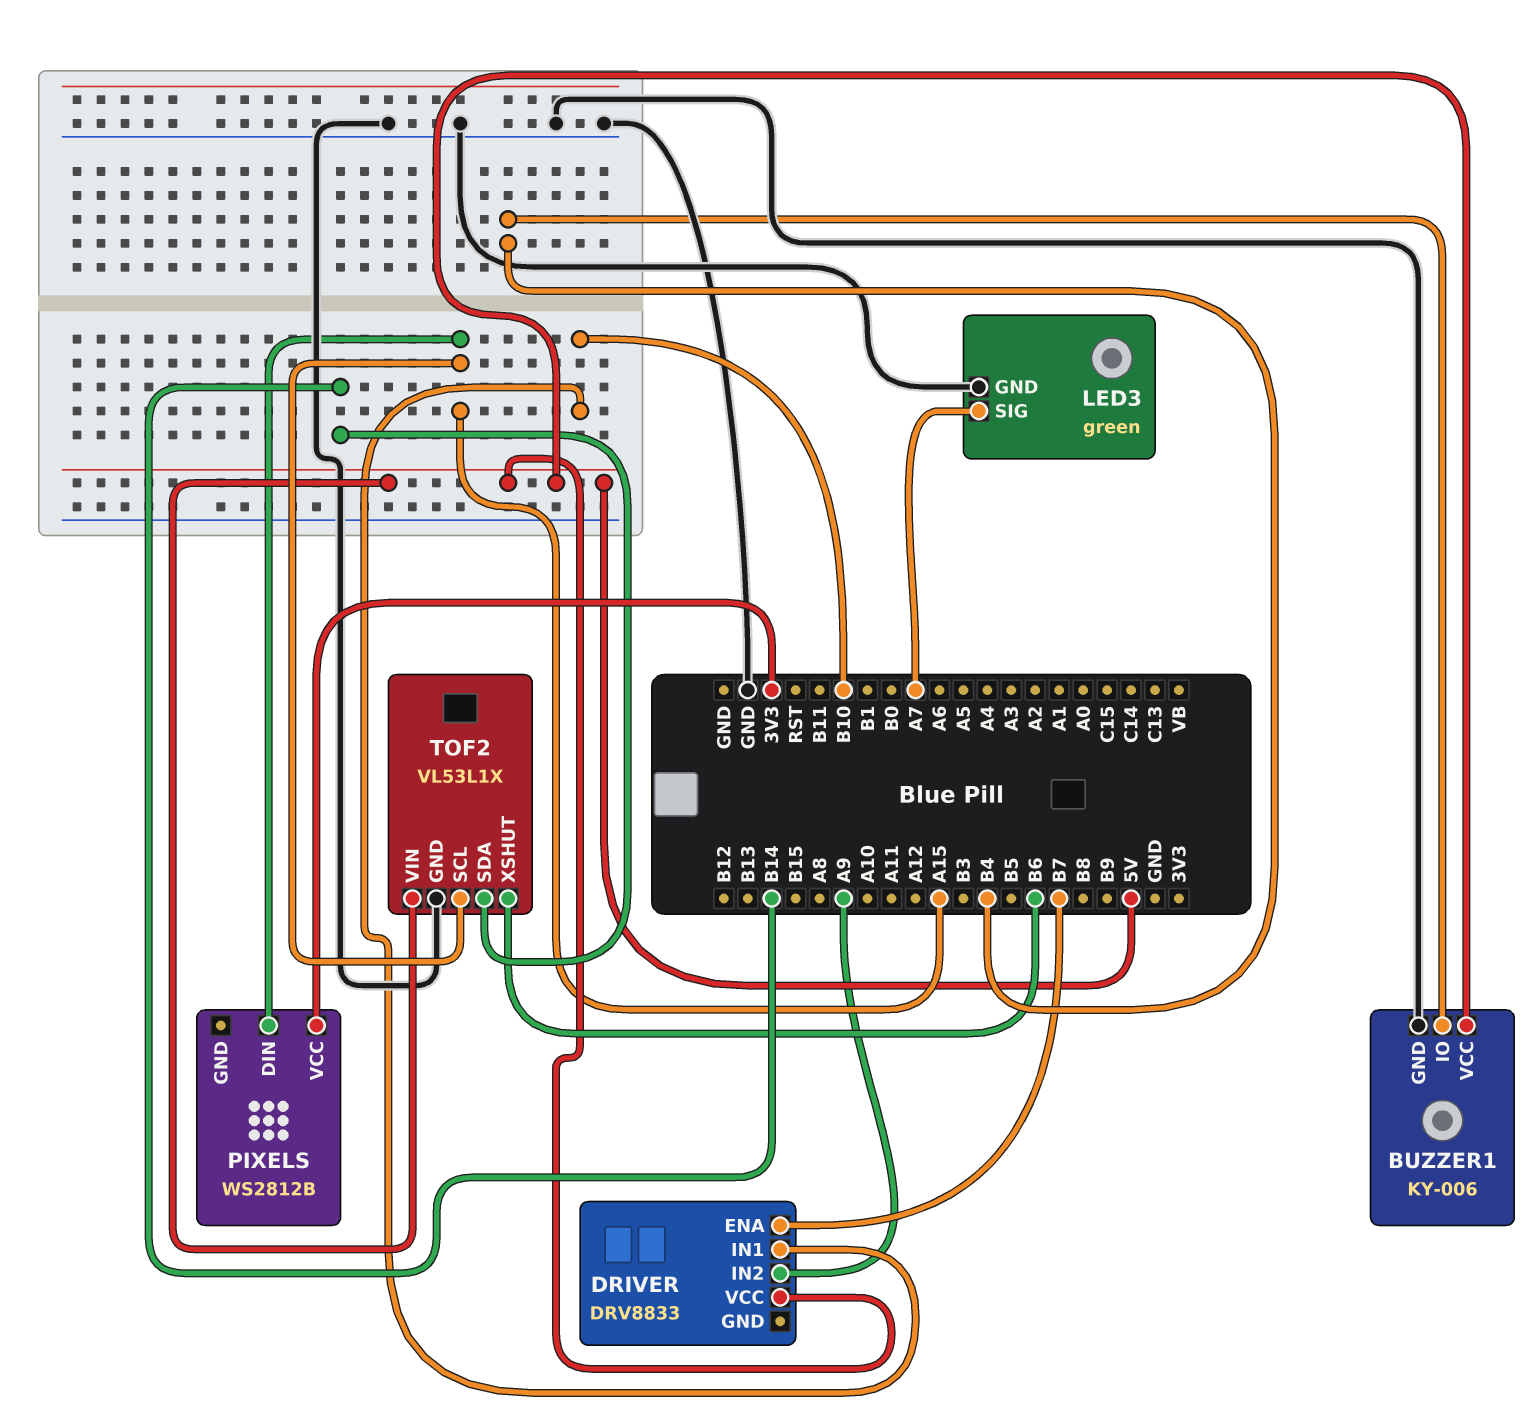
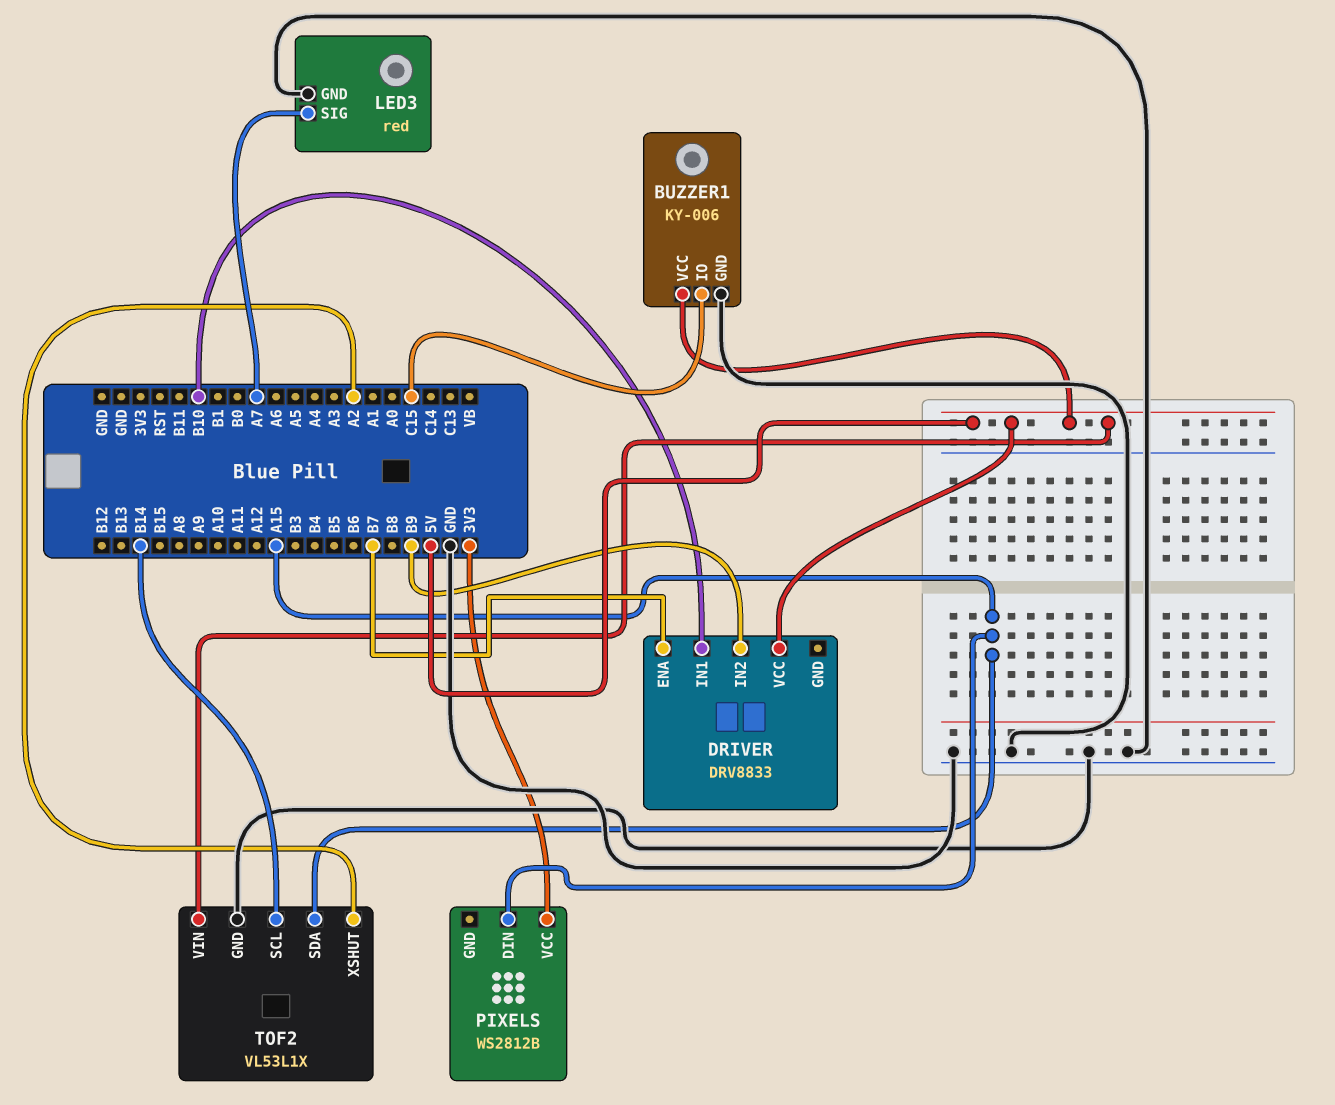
BUZZER1 pin IO: B4 -> C15
DRIVER pin IN2: A9 -> B9
LED3: green -> red
TOF2 pin SCL: A15 -> B14
TOF2 pin SDA: B14 -> A15
TOF2 pin XSHUT: B6 -> A2

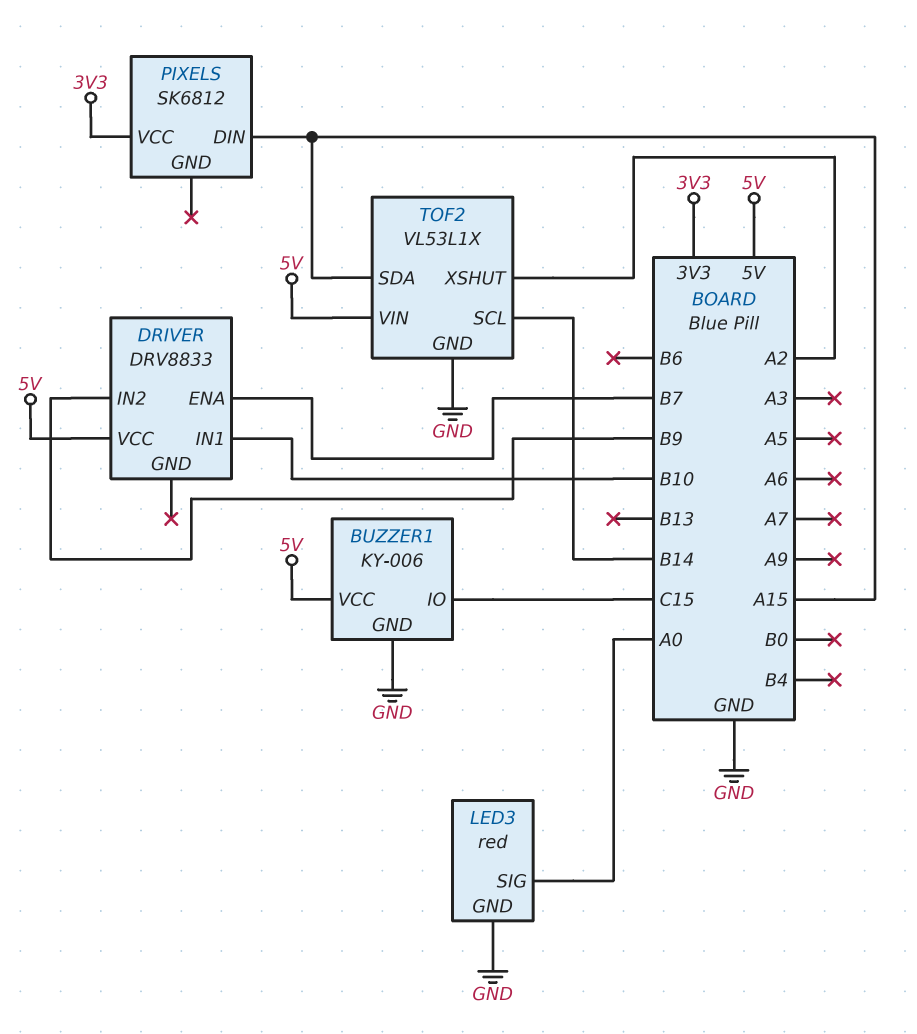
LED3 pin SIG: A7 -> A0
PIXELS: WS2812B -> SK6812

